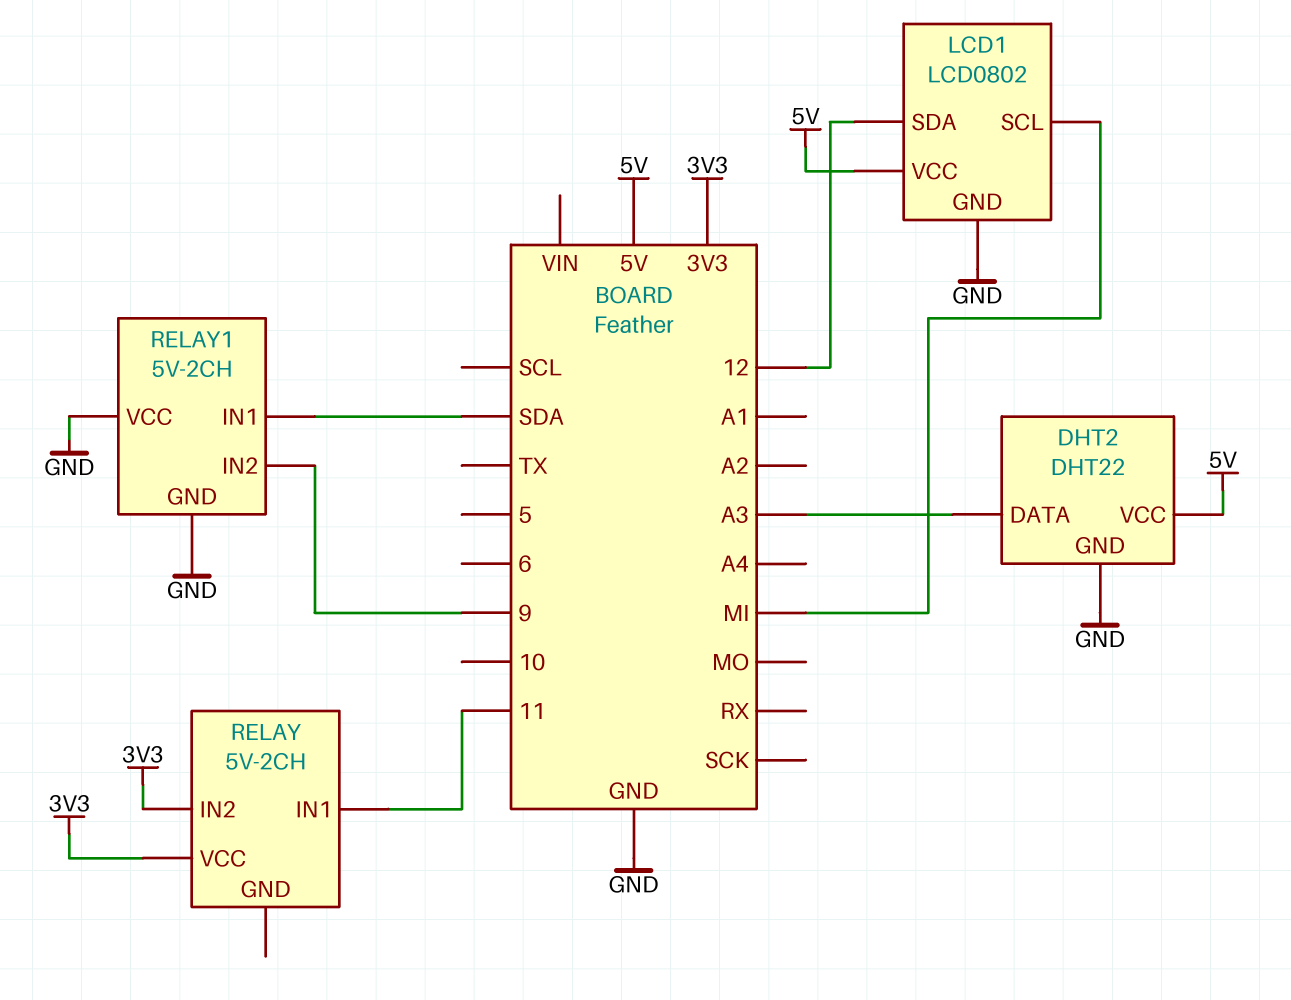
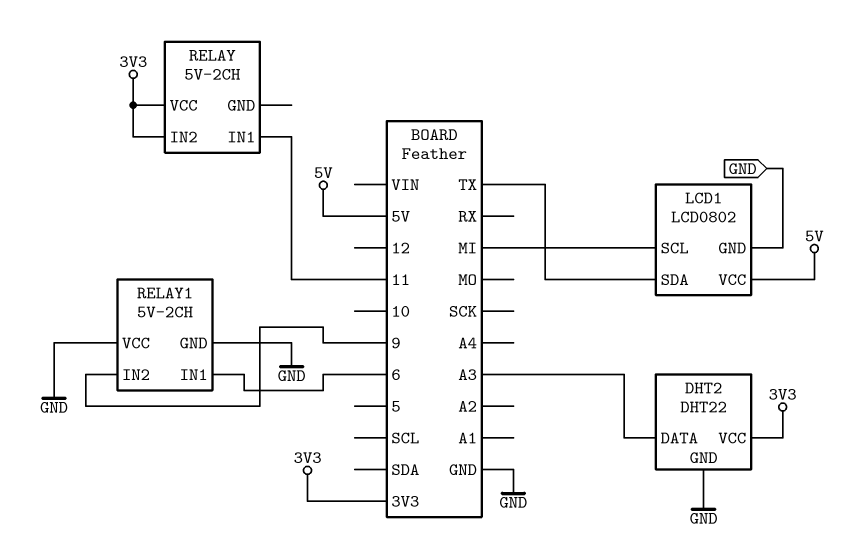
DHT2 pin VCC: 5V -> 3V3
LCD1 pin SDA: 12 -> TX
RELAY1 pin IN1: SDA -> 6

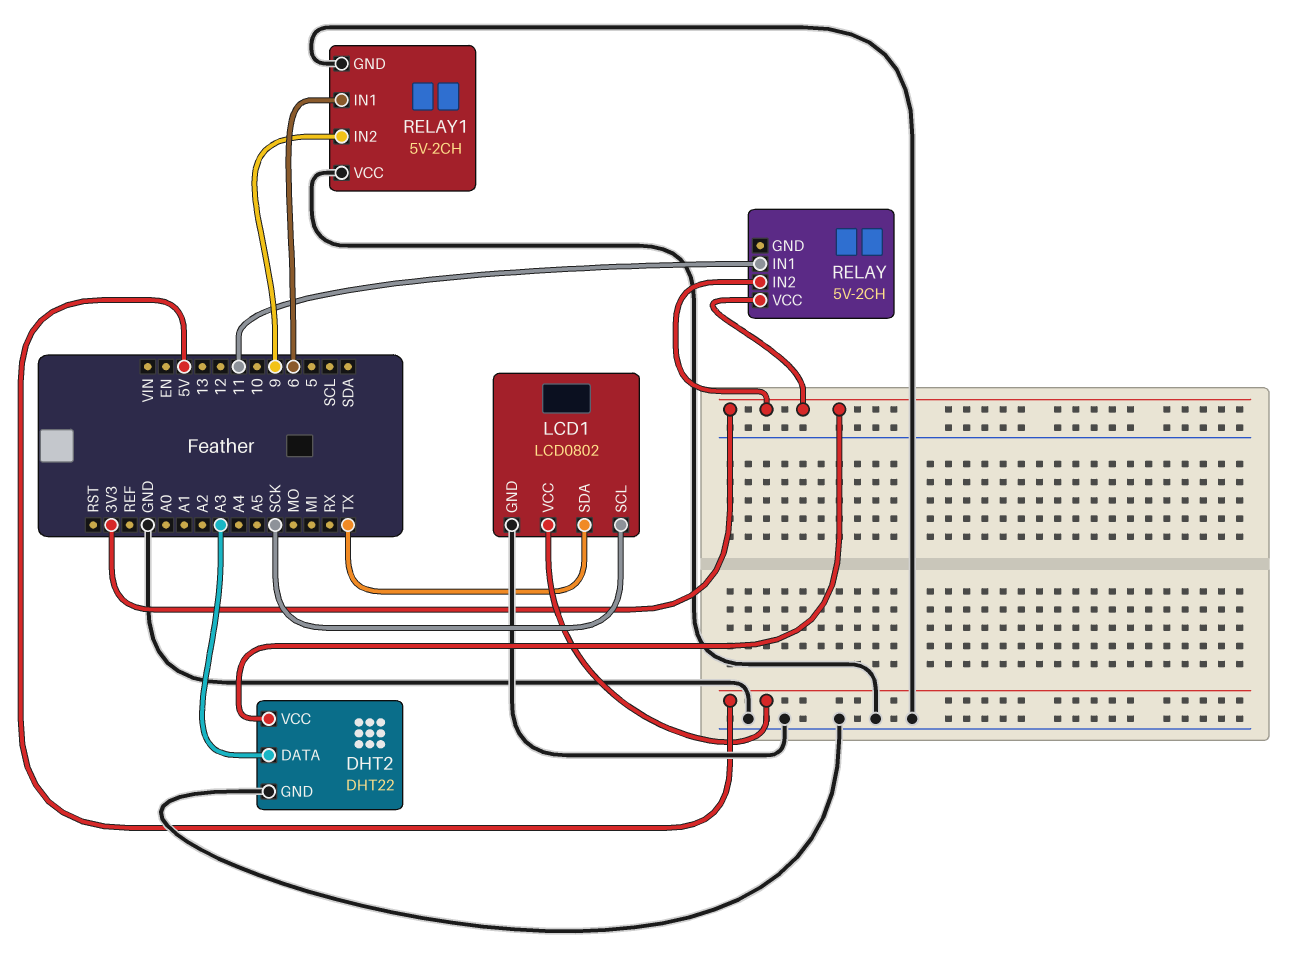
LCD1 pin SCL: MI -> SCK

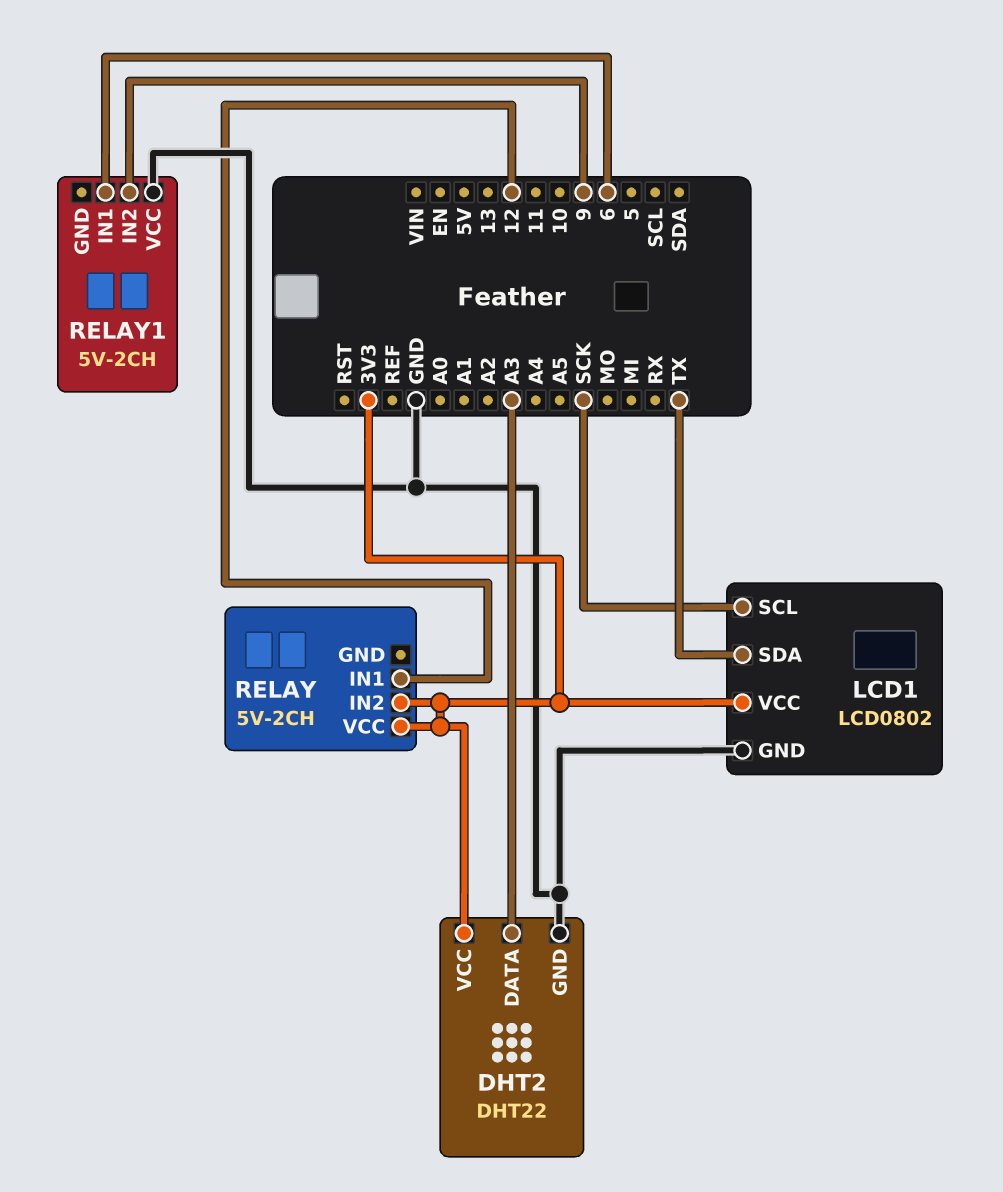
LCD1 pin VCC: 5V -> 3V3
RELAY pin IN1: 11 -> 12
RELAY1 pin GND: GND -> none

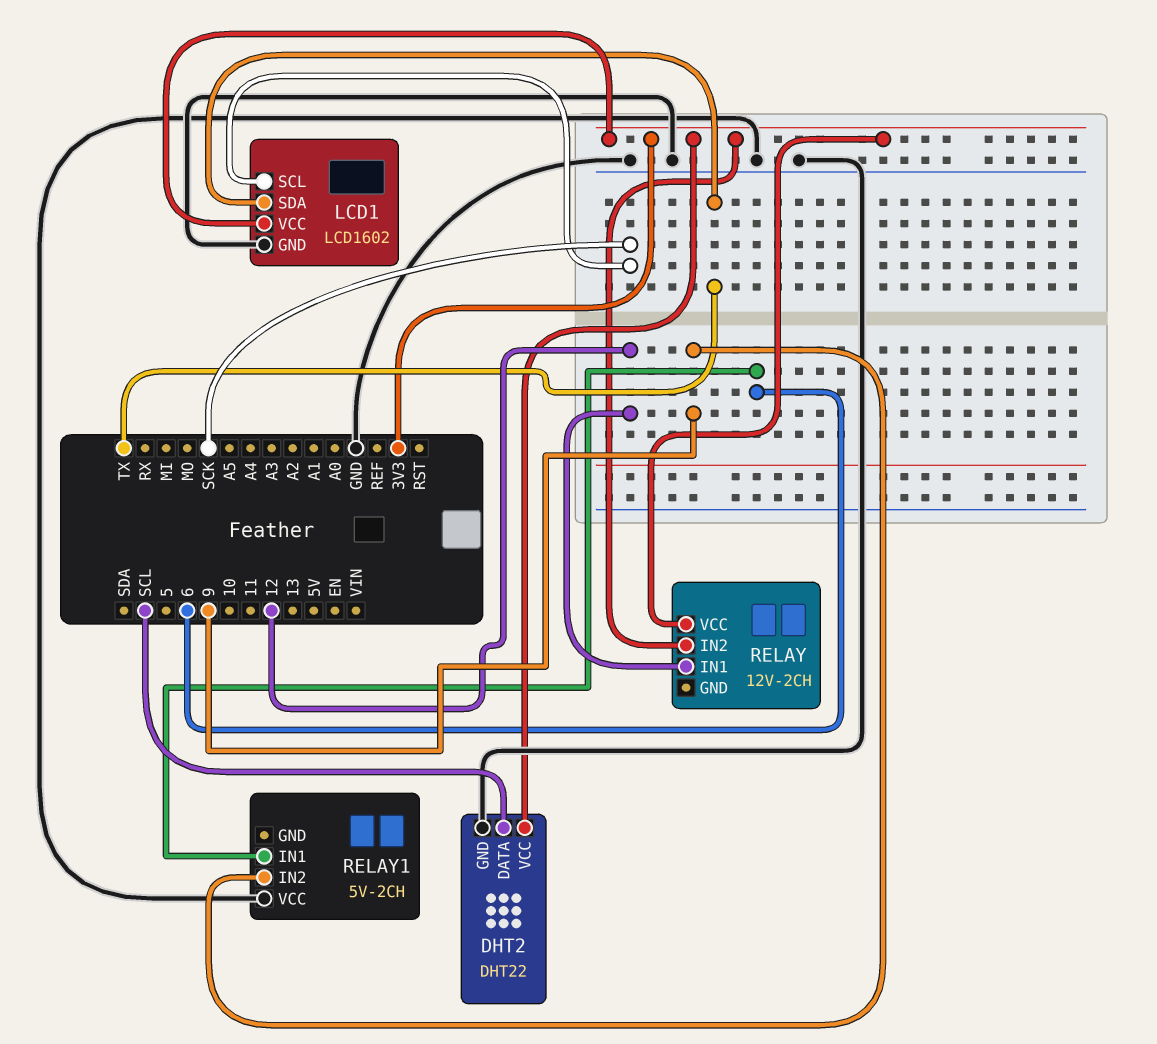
DHT2 pin DATA: A3 -> SCL
LCD1: LCD0802 -> LCD1602
RELAY: 5V-2CH -> 12V-2CH

